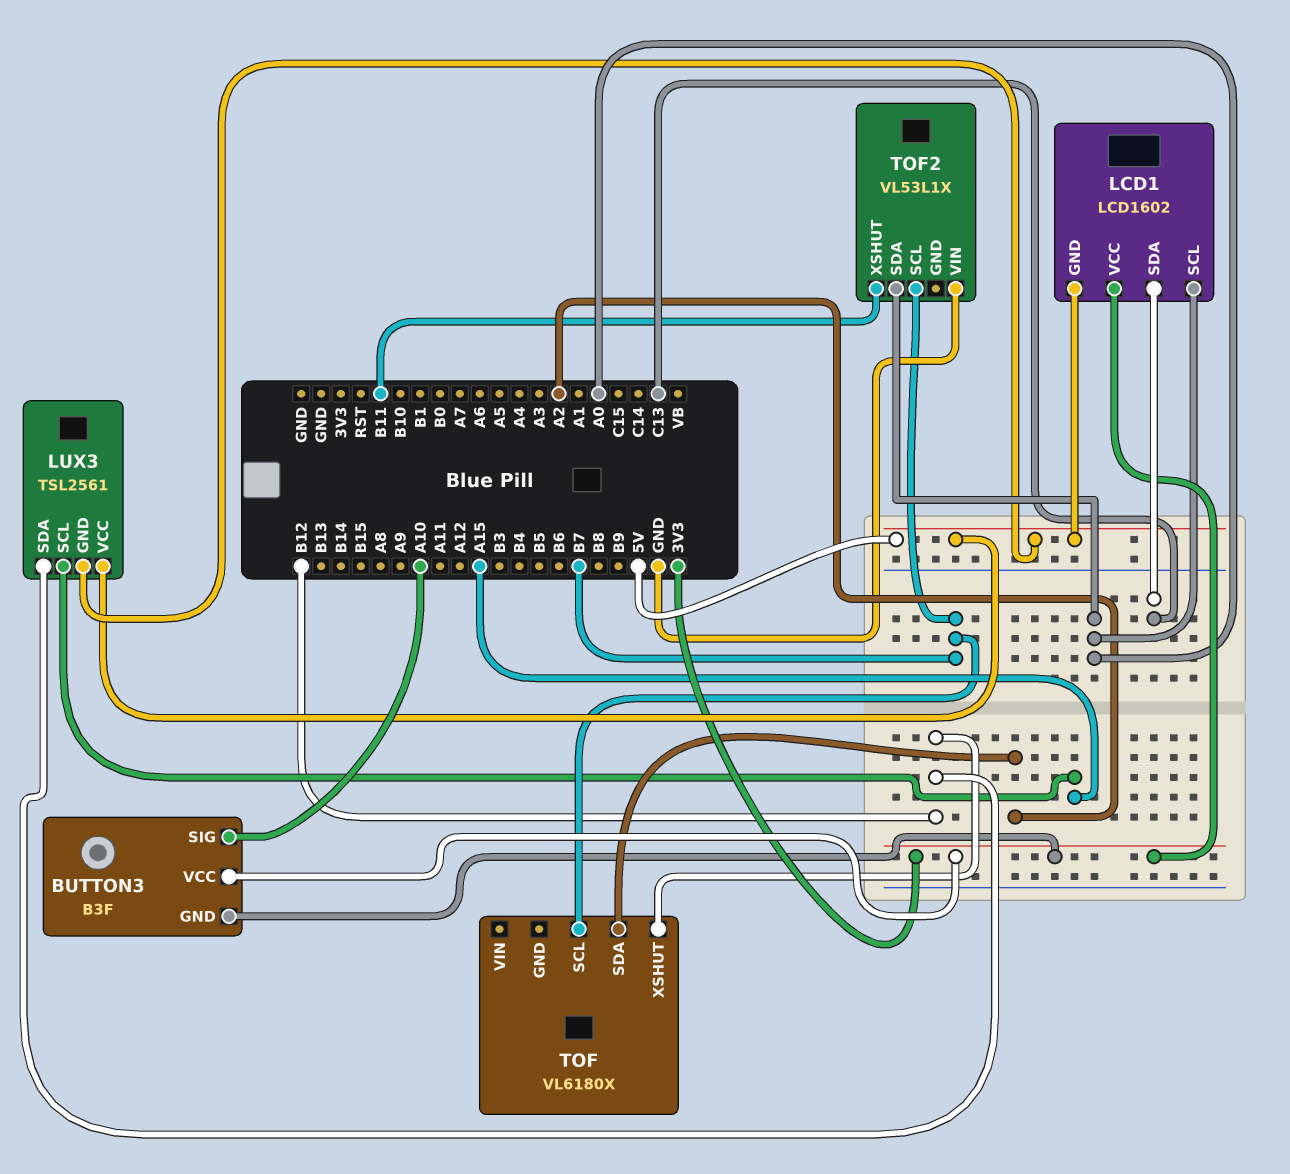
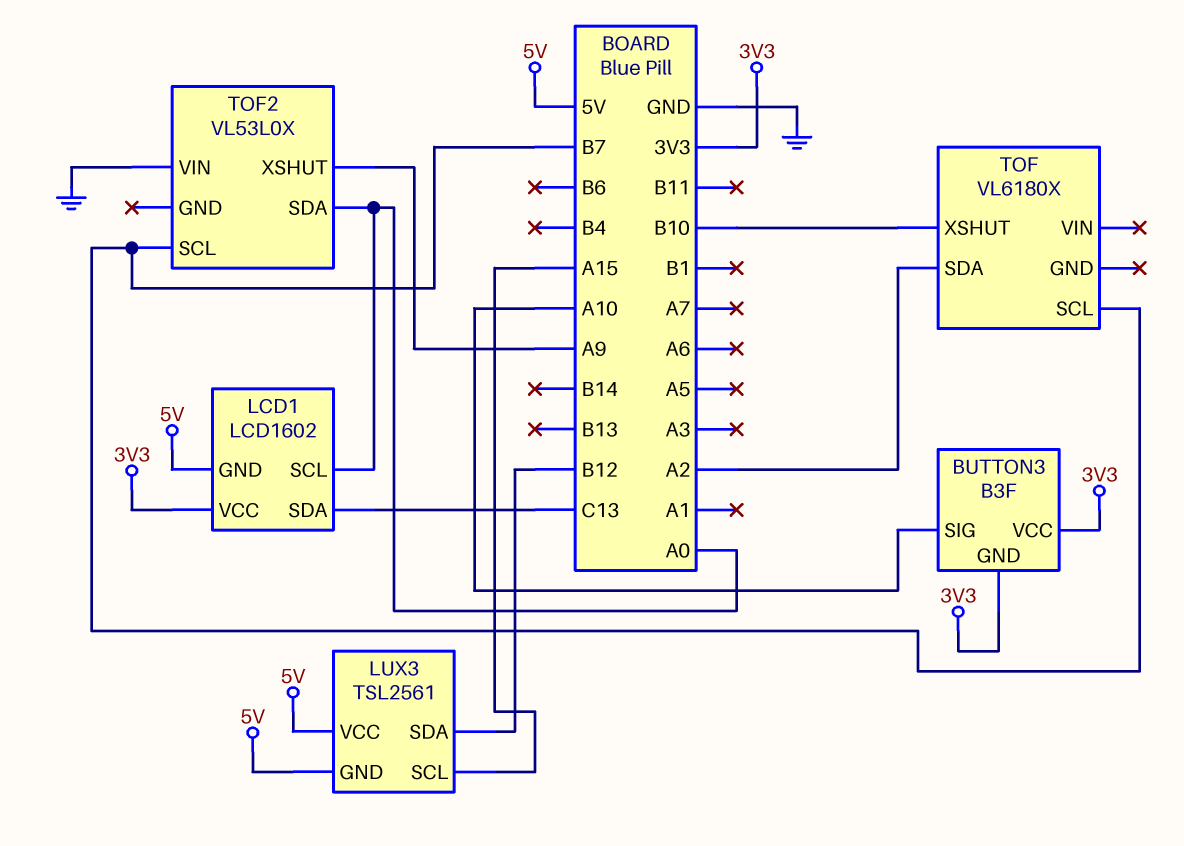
TOF pin XSHUT: B12 -> B10
TOF2: VL53L1X -> VL53L0X
TOF2 pin XSHUT: B11 -> A9

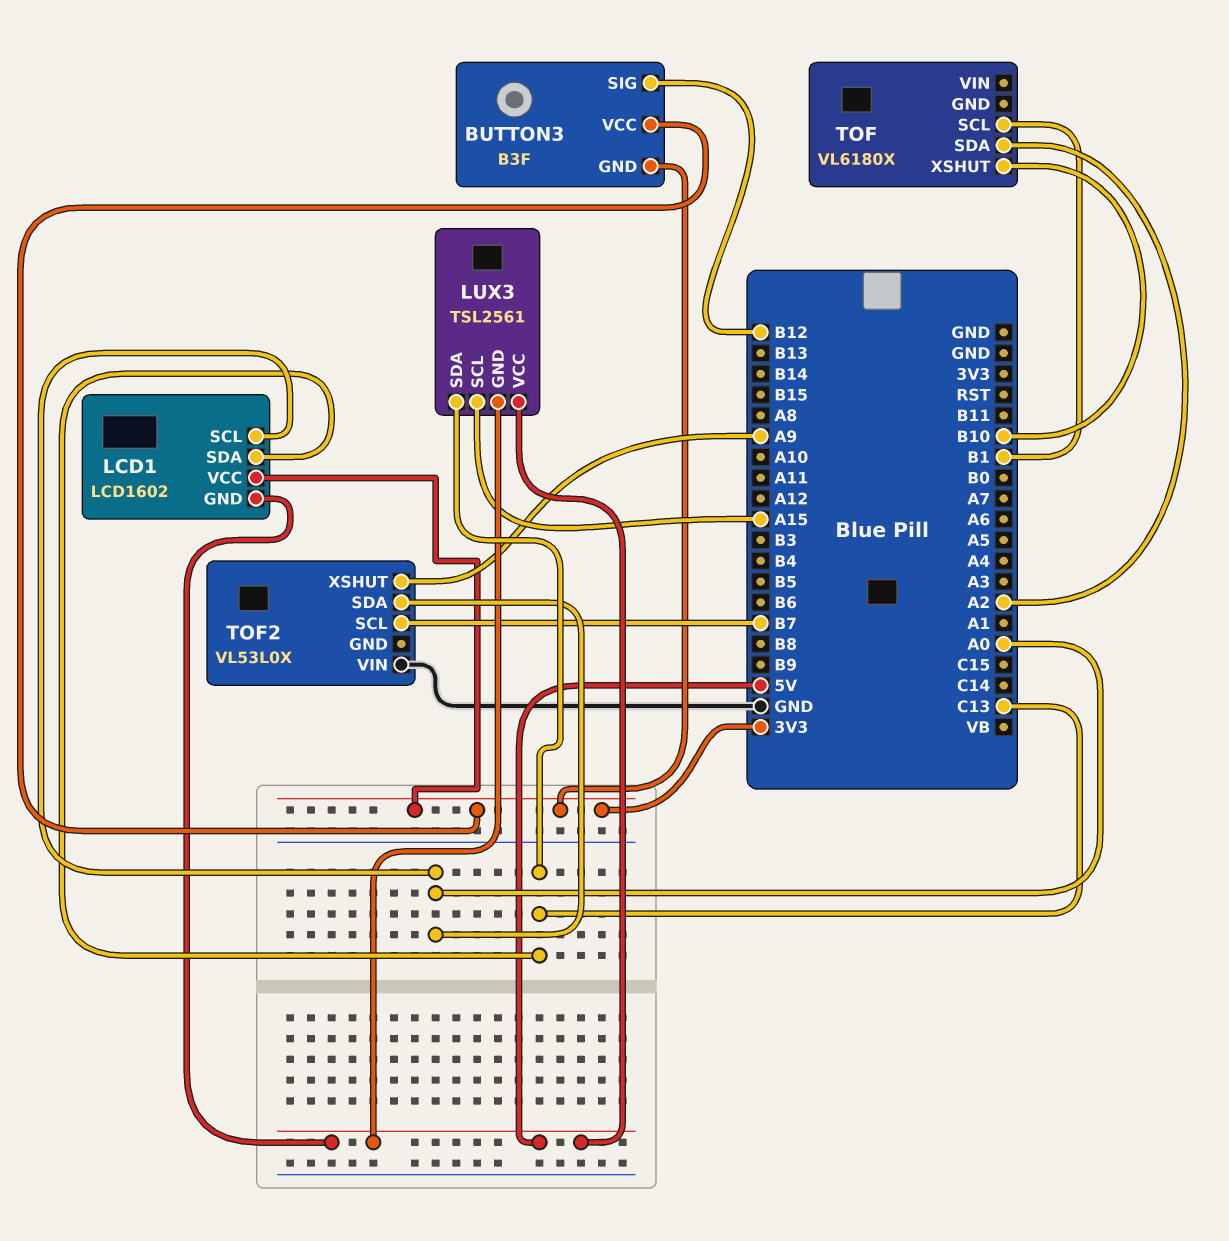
BUTTON3 pin SIG: A10 -> B12
LUX3 pin SDA: B12 -> C13
TOF pin SCL: B7 -> B1

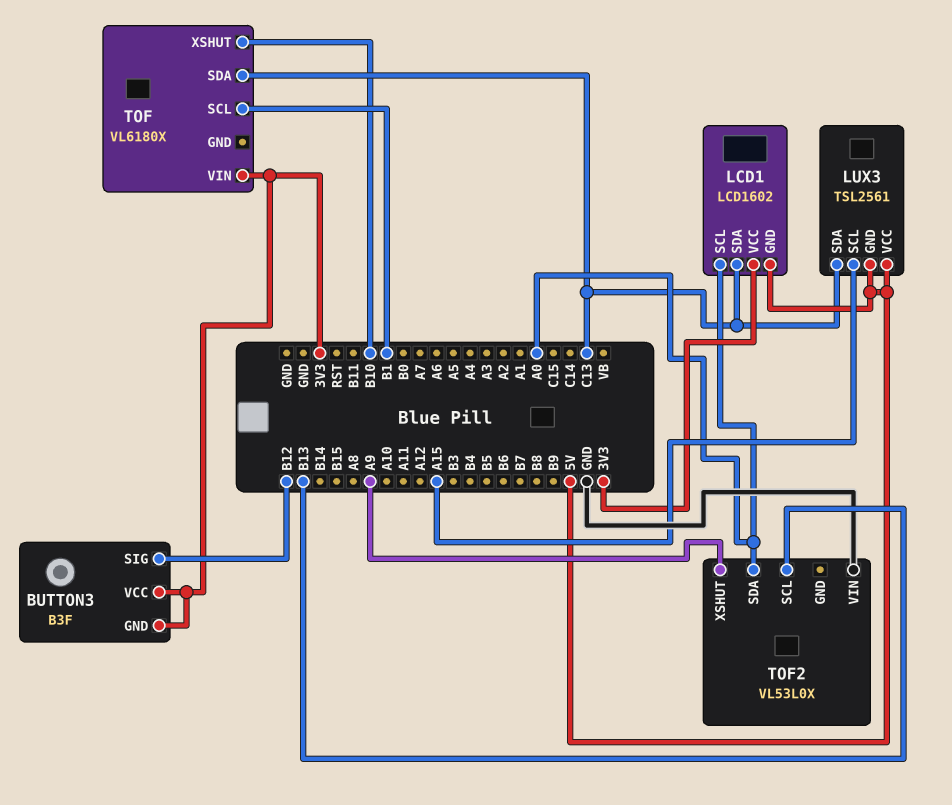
TOF pin SDA: A2 -> C13
TOF pin VIN: none -> 3V3
TOF2 pin SCL: B7 -> B13

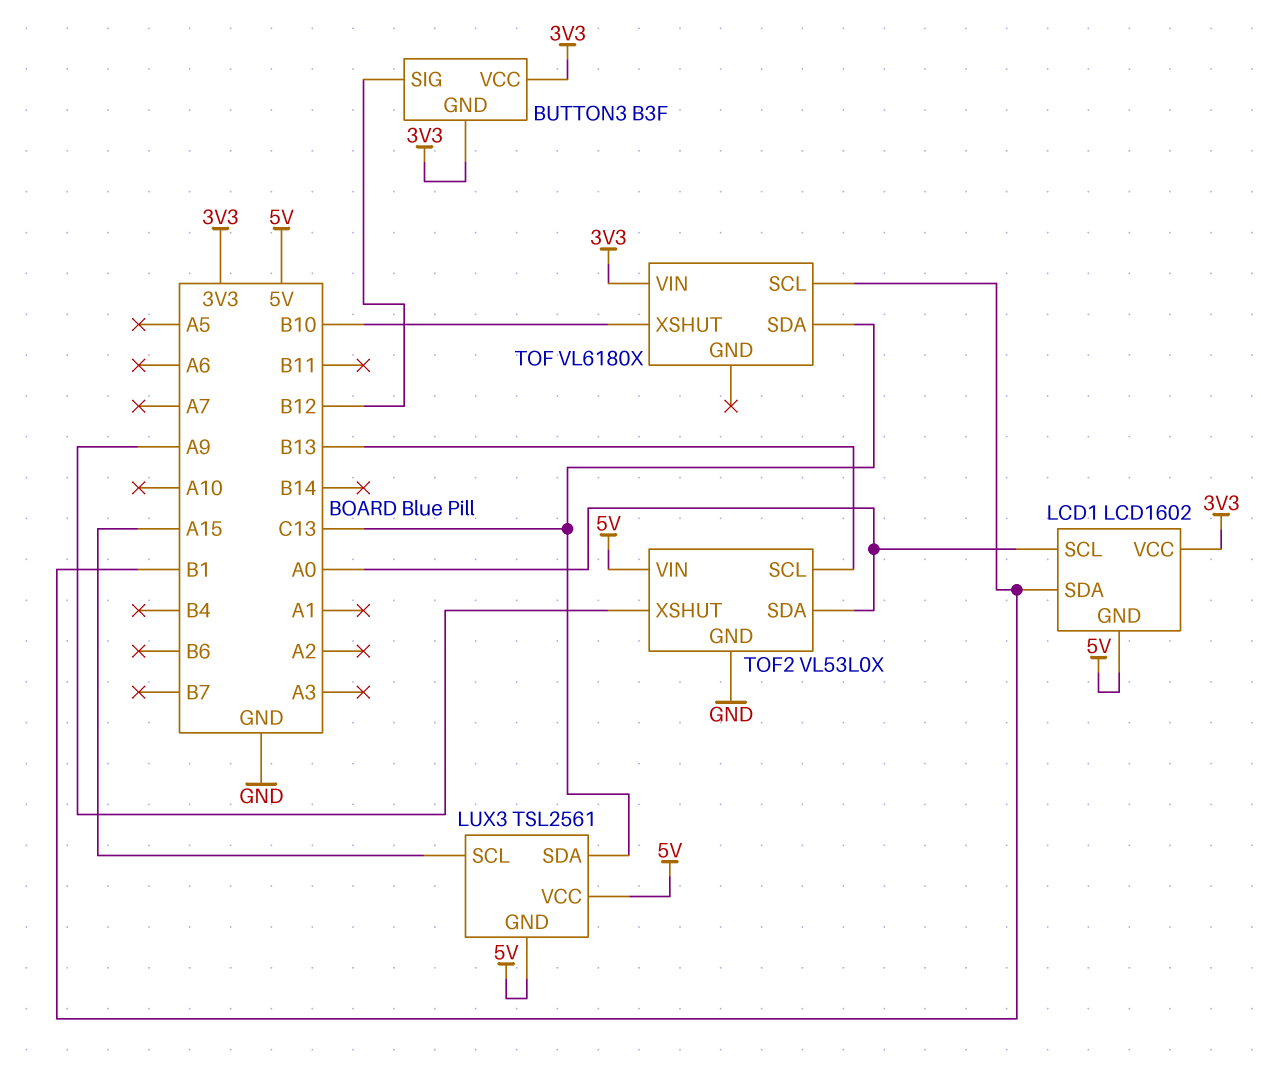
LCD1 pin SDA: C13 -> B1
TOF2 pin GND: none -> GND
TOF2 pin VIN: GND -> 5V

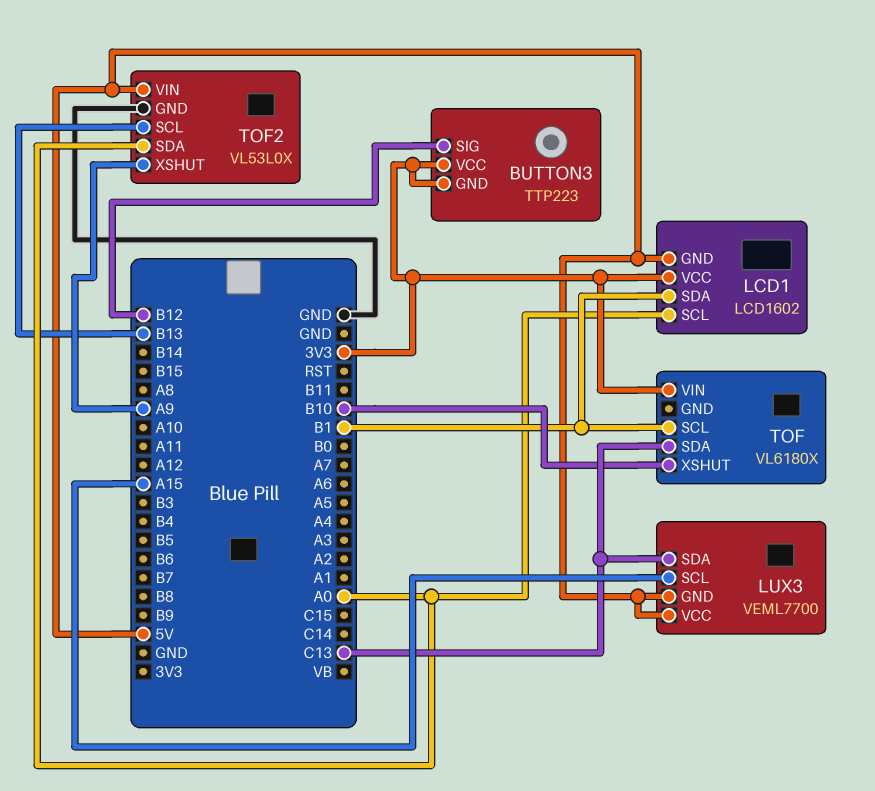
BUTTON3: B3F -> TTP223
LUX3: TSL2561 -> VEML7700

